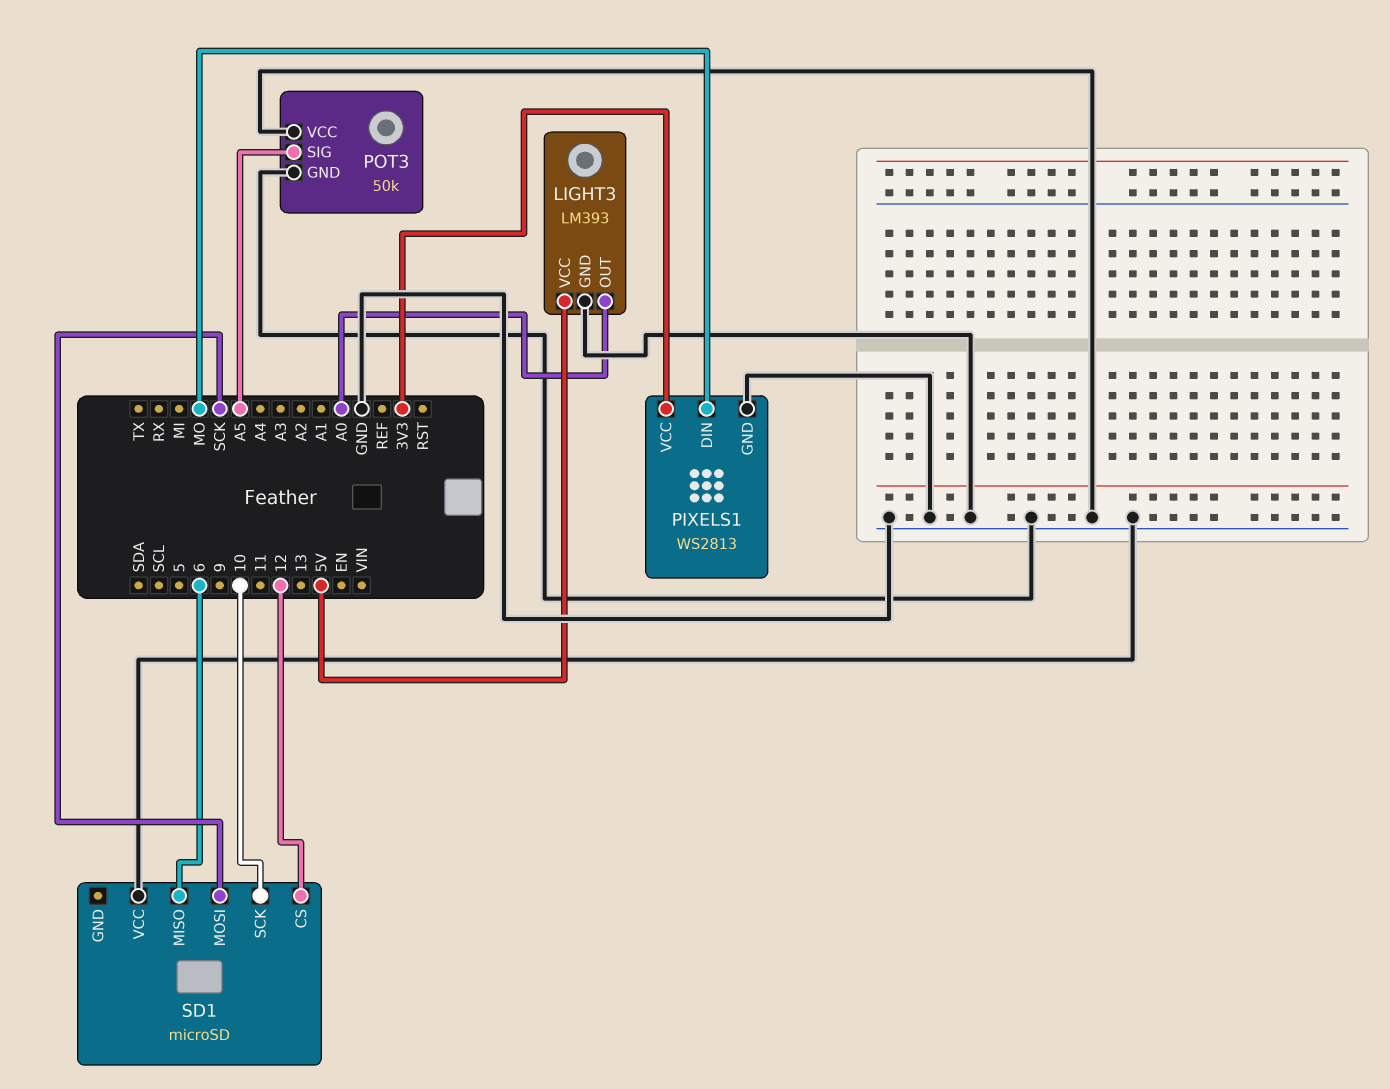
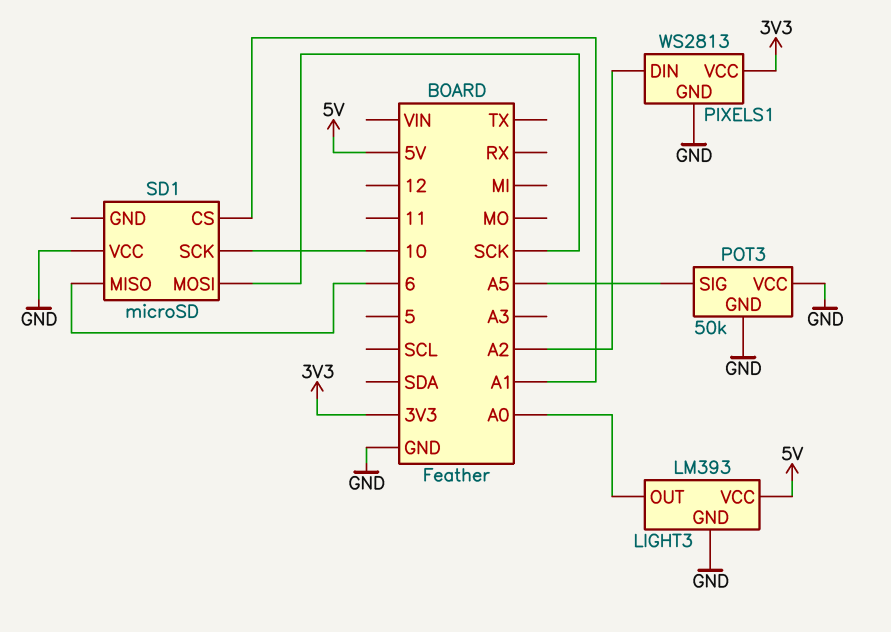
PIXELS1 pin DIN: MO -> A2
SD1 pin CS: 12 -> A1

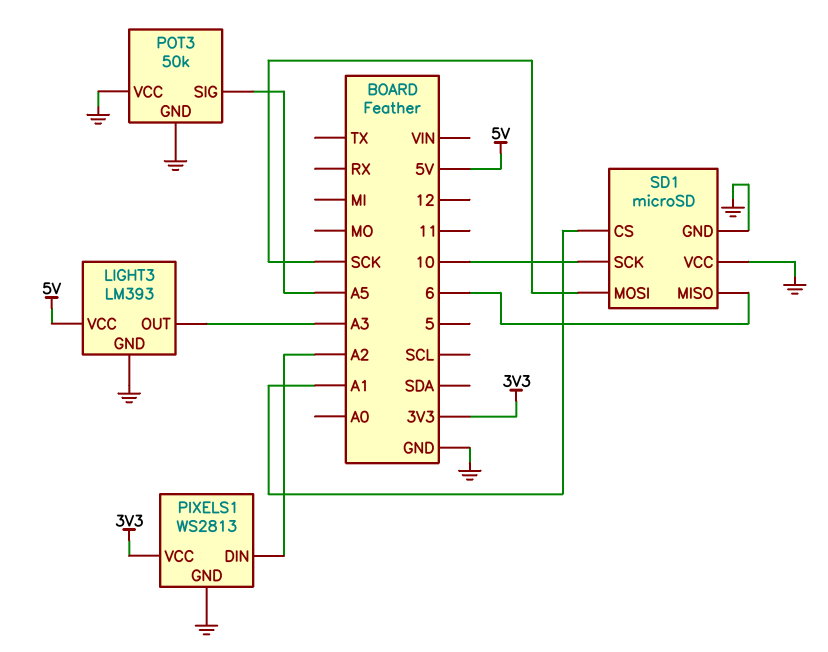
LIGHT3 pin OUT: A0 -> A3
SD1 pin GND: none -> GND

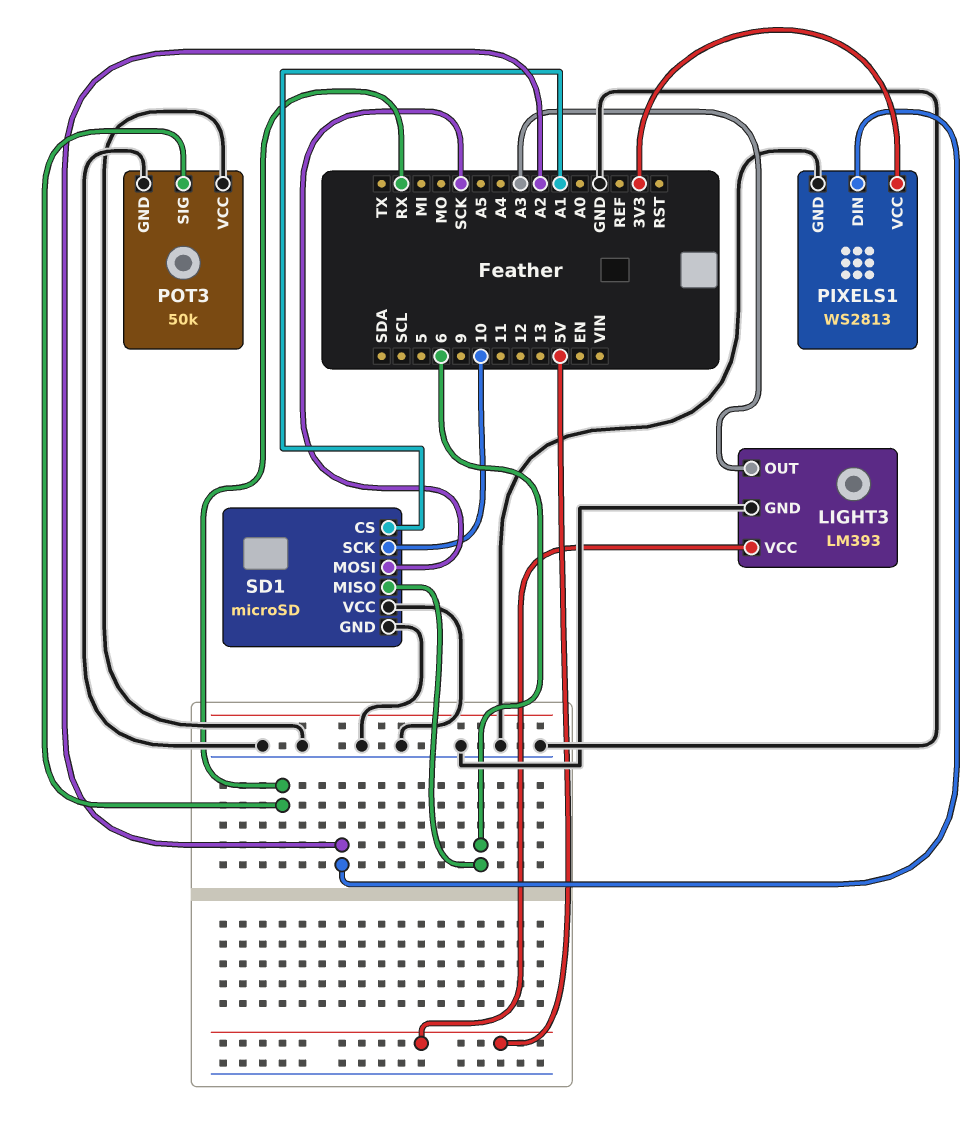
POT3 pin SIG: A5 -> RX

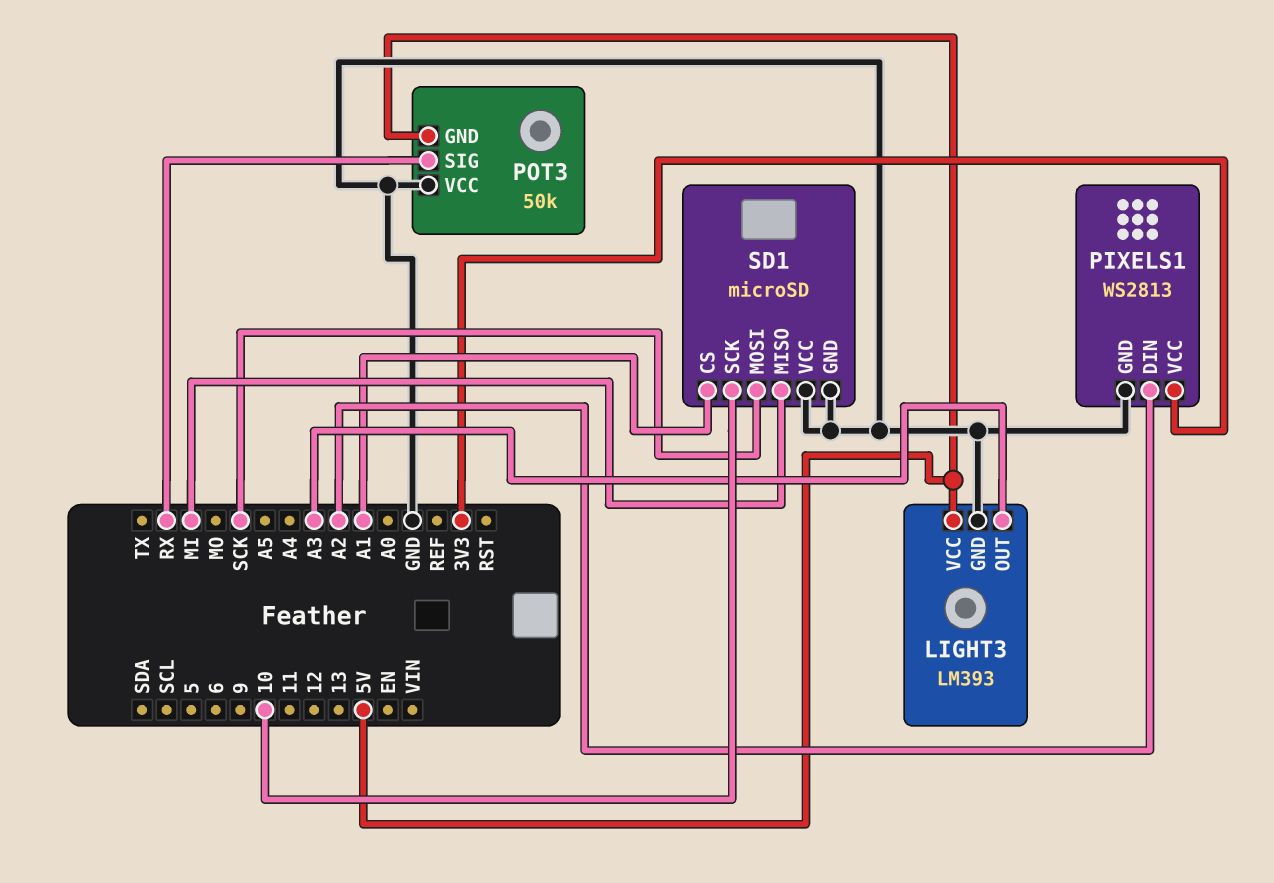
POT3 pin GND: GND -> 5V
SD1 pin MISO: 6 -> MI

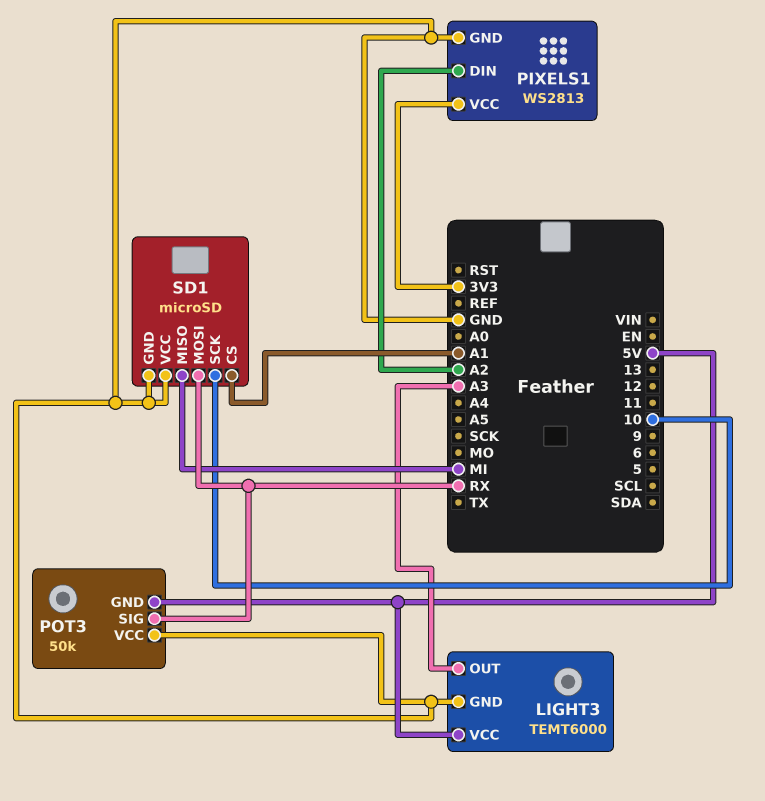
LIGHT3: LM393 -> TEMT6000
SD1 pin MOSI: SCK -> RX

